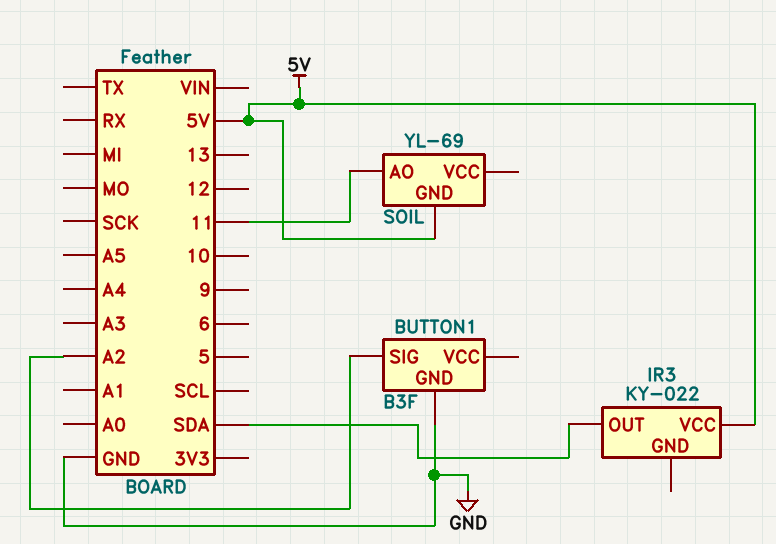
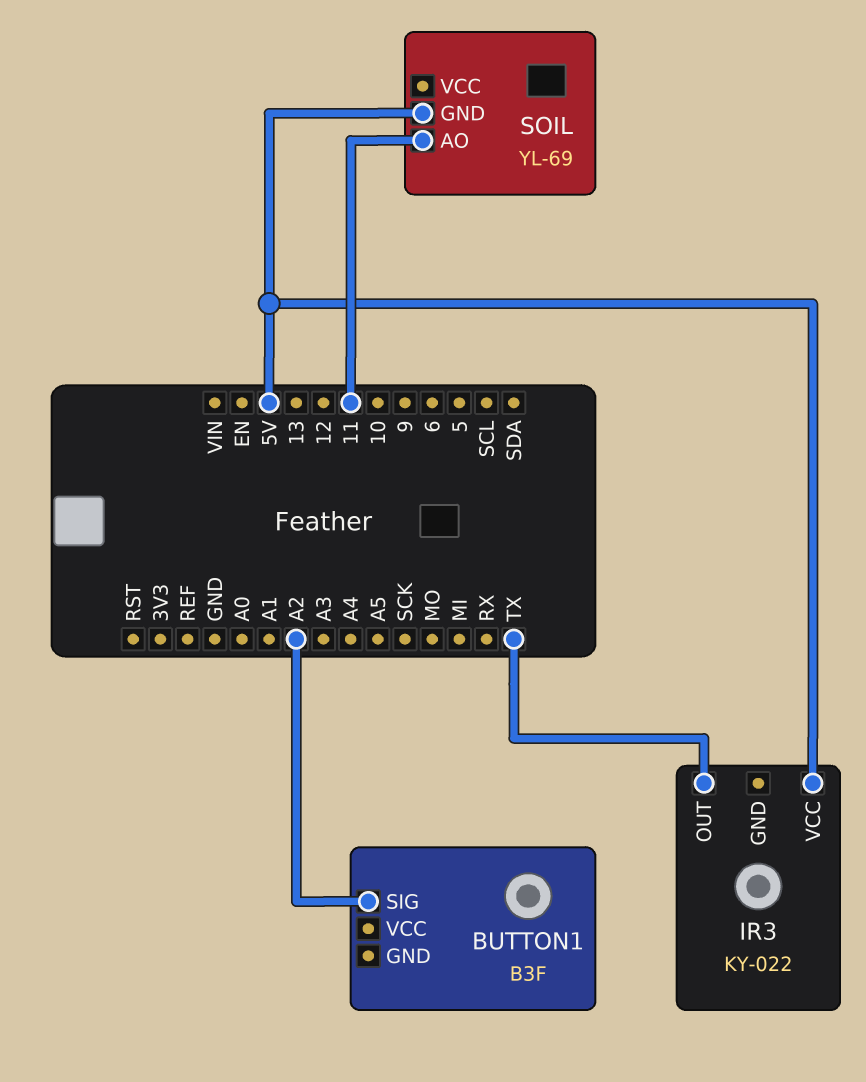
BUTTON1 pin GND: GND -> none
IR3 pin OUT: SDA -> TX

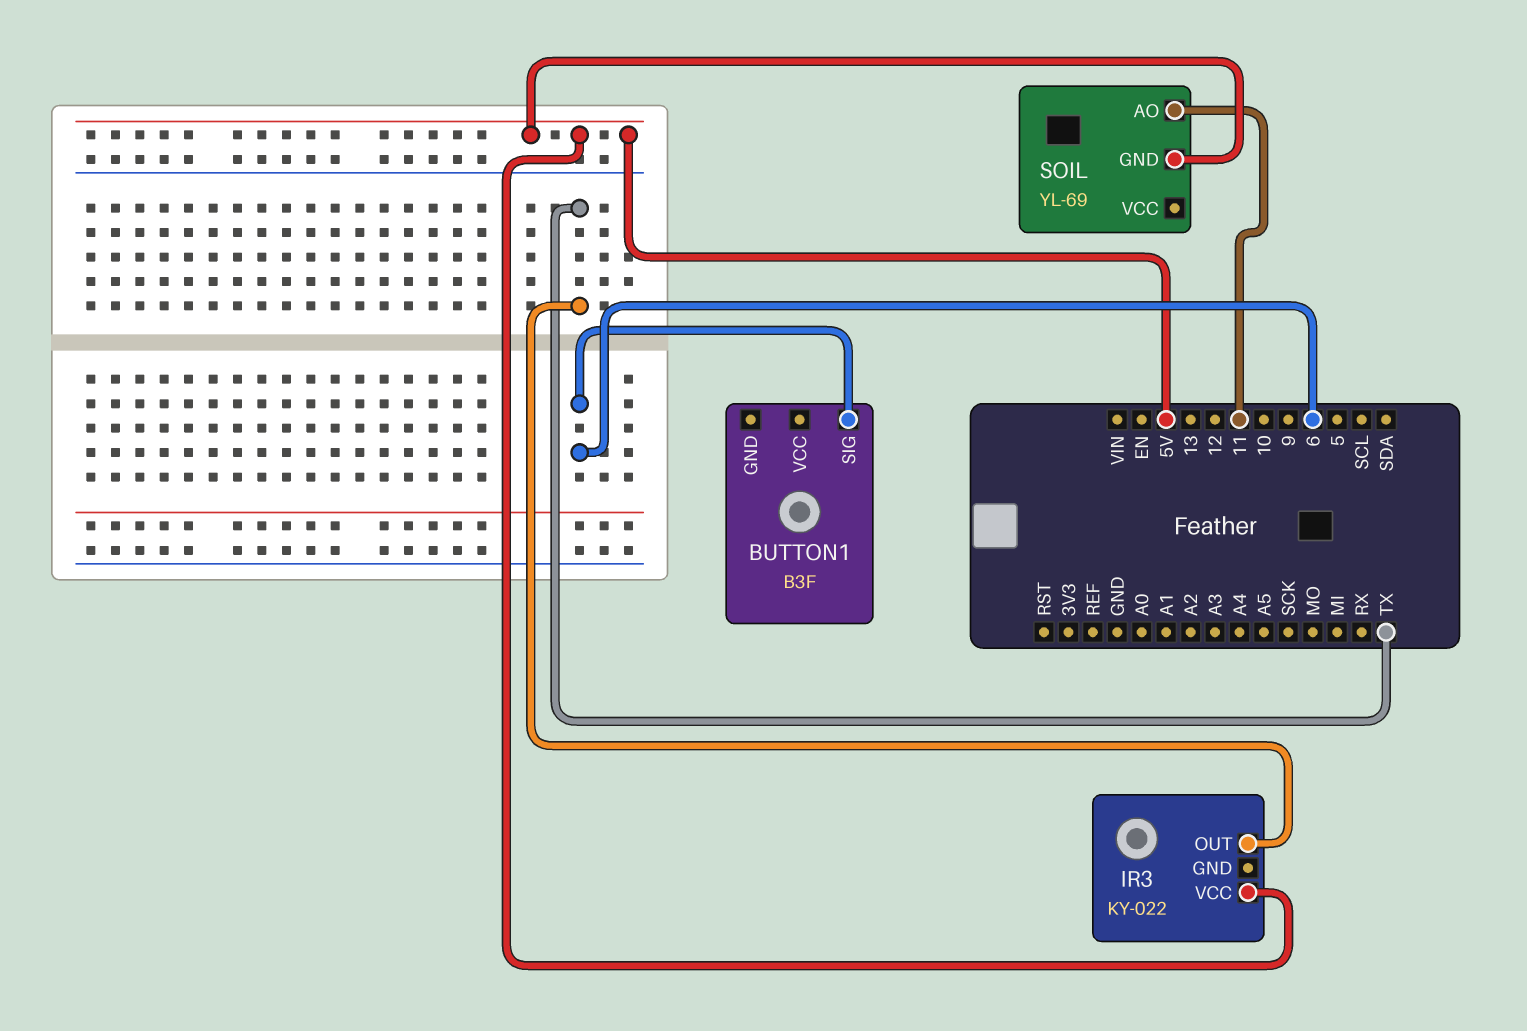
BUTTON1 pin SIG: A2 -> 6

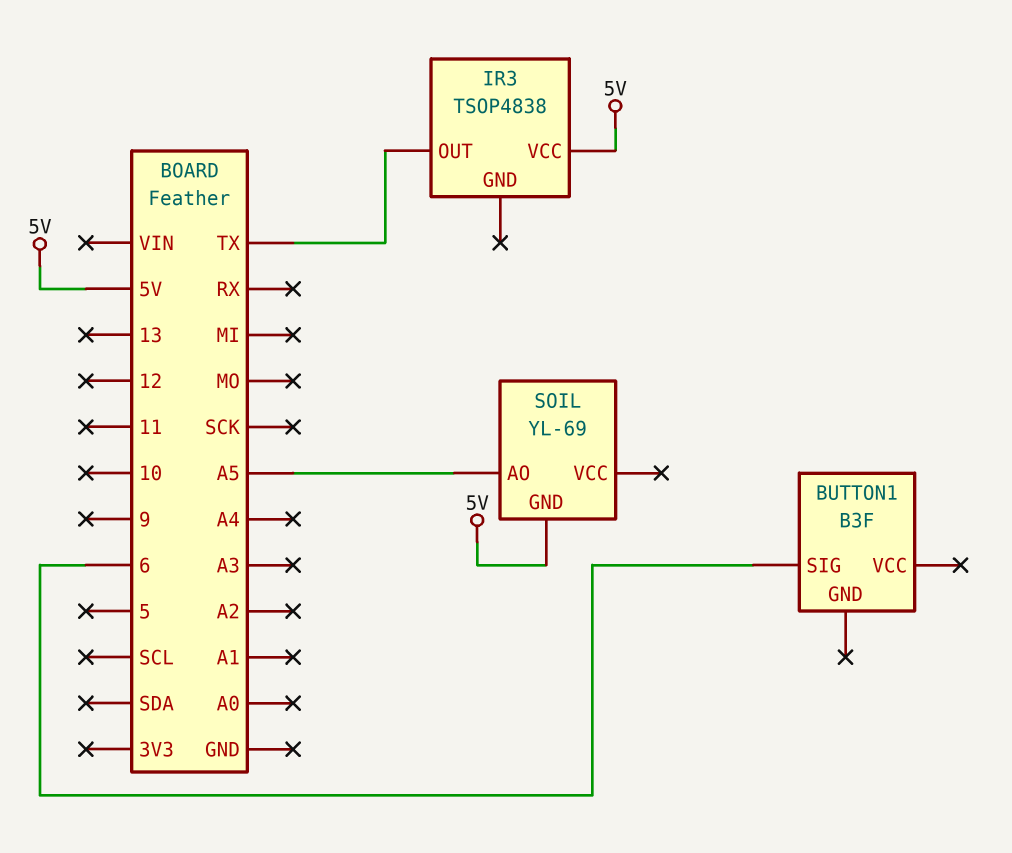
IR3: KY-022 -> TSOP4838
SOIL pin AO: 11 -> A5

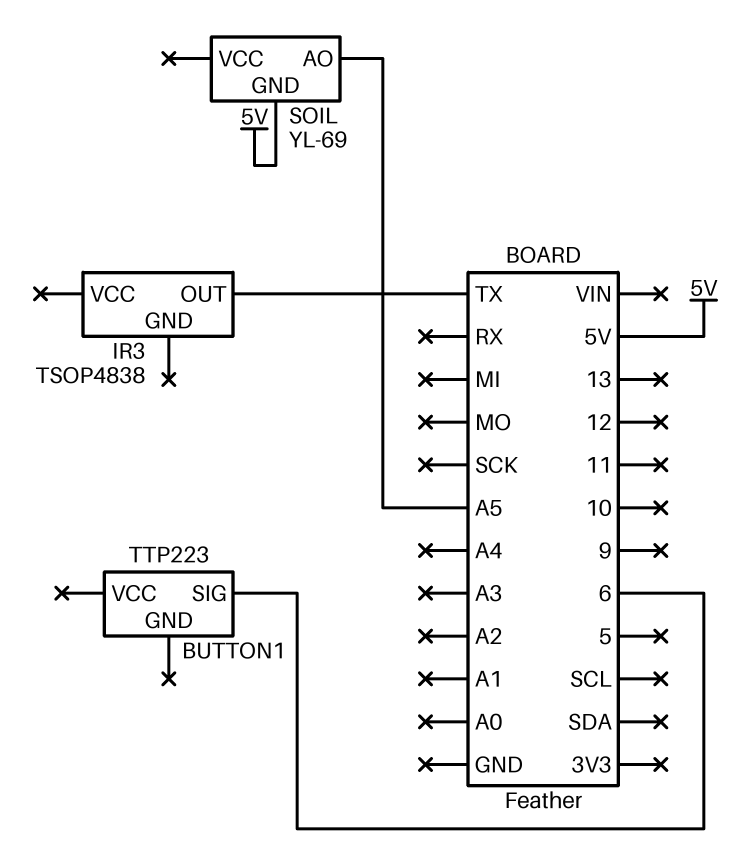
BUTTON1: B3F -> TTP223
IR3 pin VCC: 5V -> none

